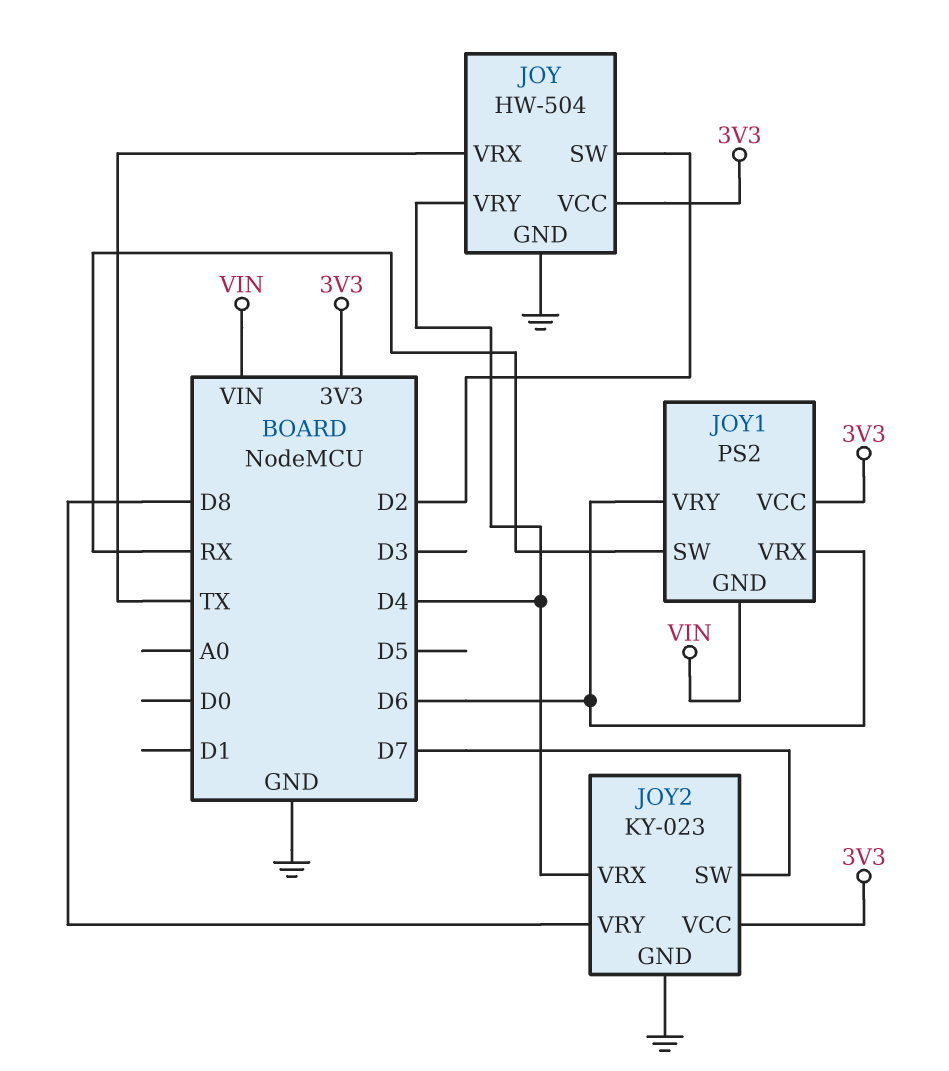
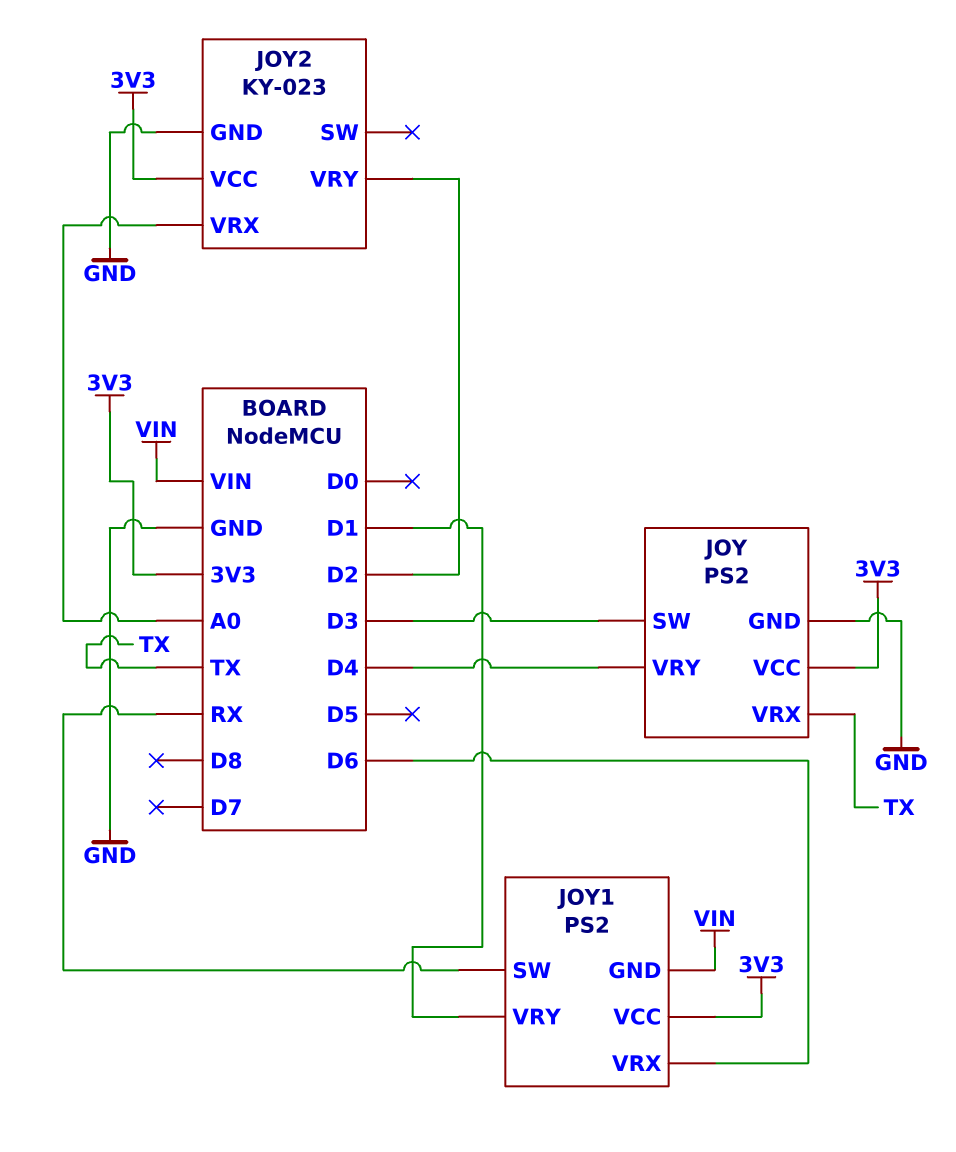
JOY: HW-504 -> PS2
JOY pin SW: D2 -> D3
JOY1 pin VRY: D6 -> D1
JOY2 pin SW: D7 -> none
JOY2 pin VRX: D4 -> A0
JOY2 pin VRY: D8 -> D2

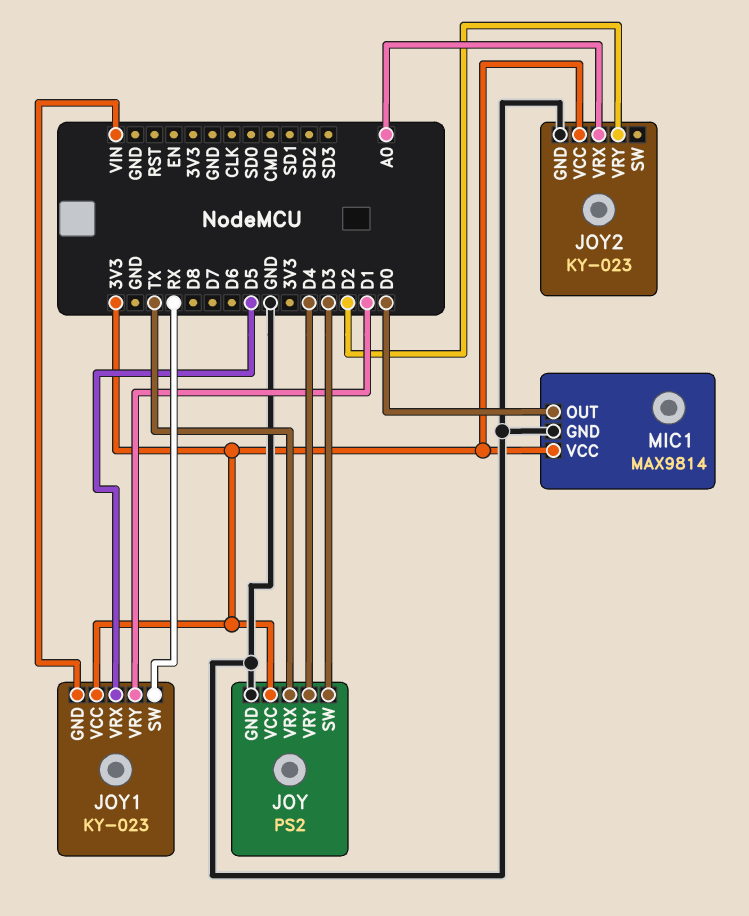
JOY1: PS2 -> KY-023
JOY1 pin VRX: D6 -> D5
MIC1: none -> MAX9814
MIC1 pin GND: none -> GND
MIC1 pin OUT: none -> D0
MIC1 pin VCC: none -> 3V3

